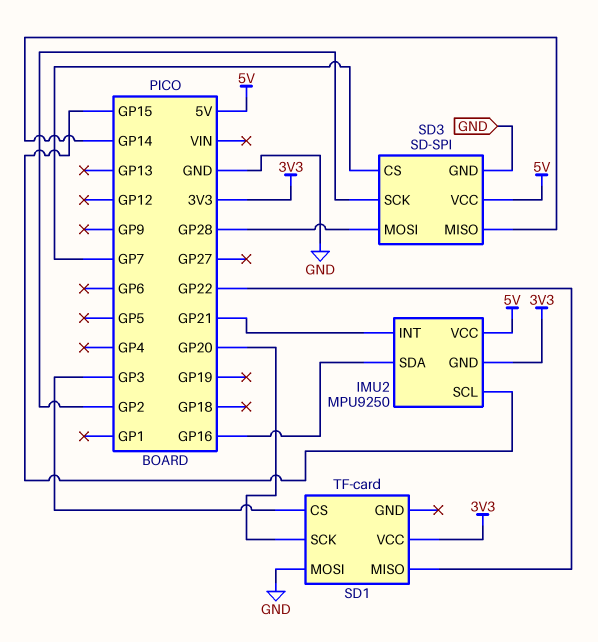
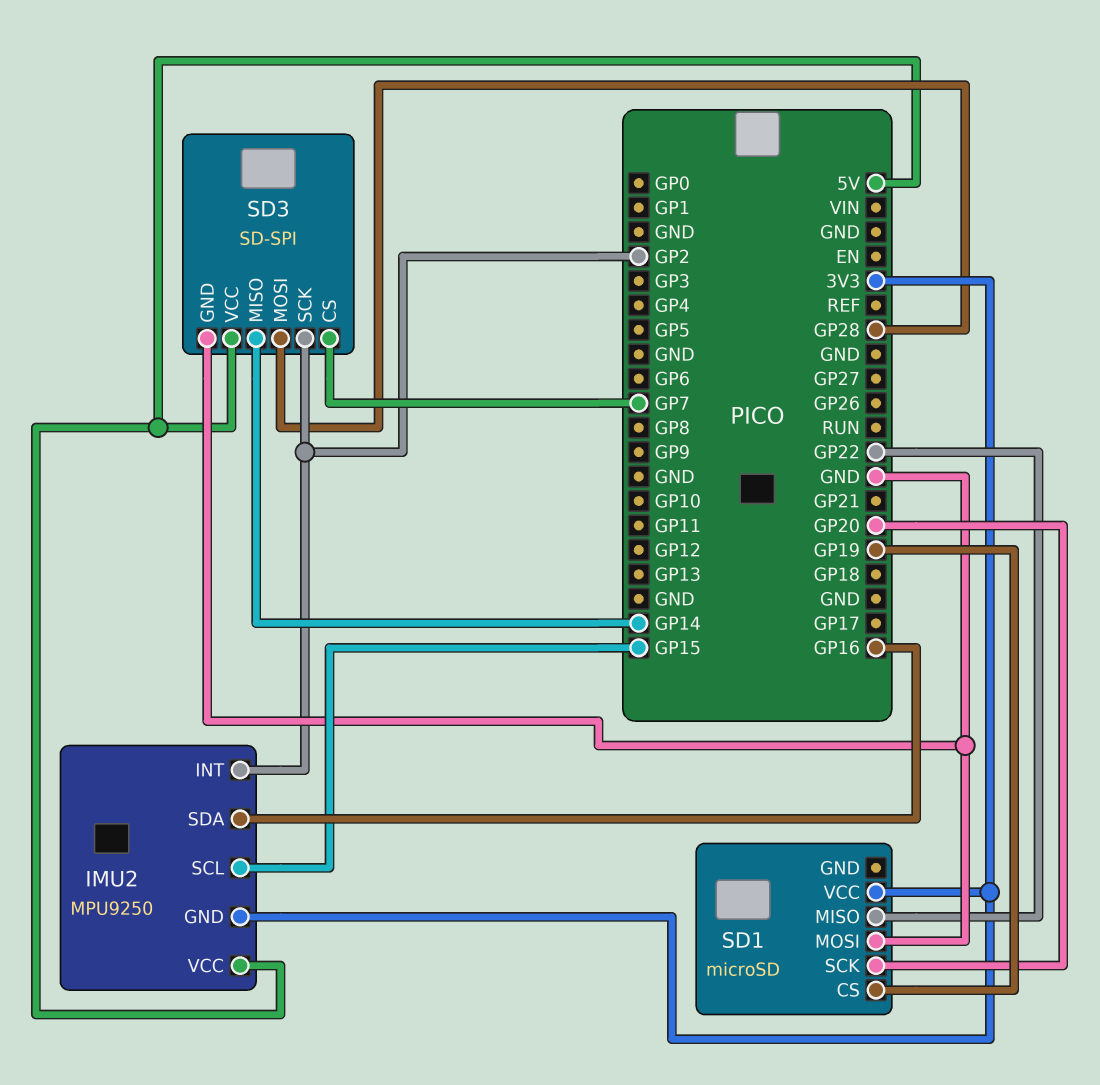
IMU2 pin INT: GP21 -> GP2
SD1: TF-card -> microSD
SD1 pin CS: GP3 -> GP19

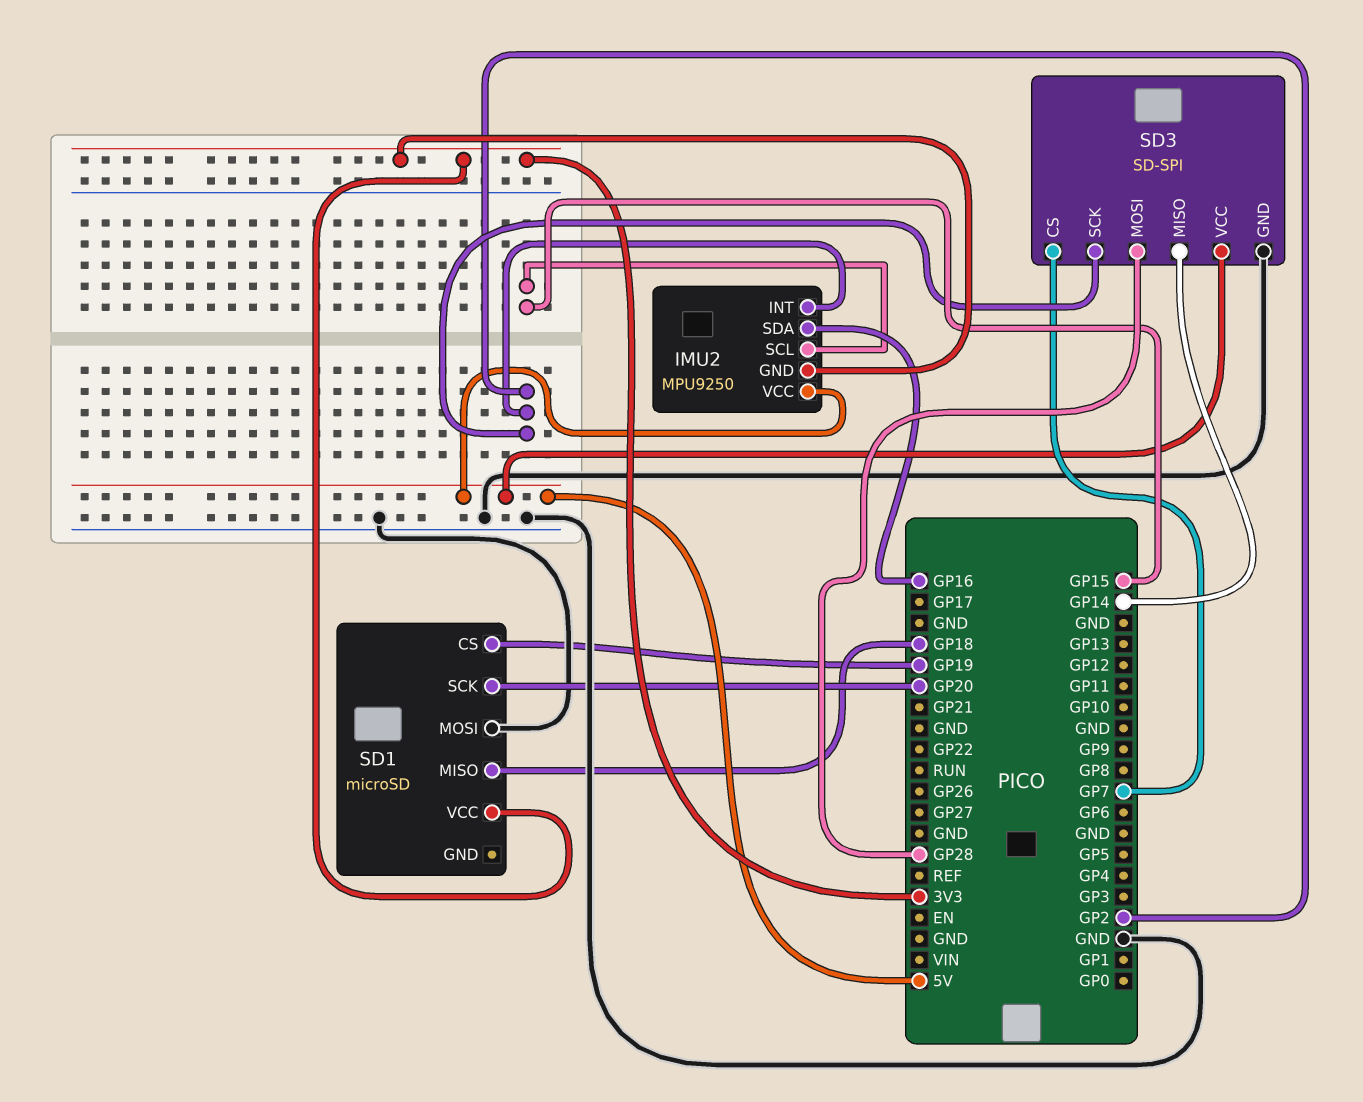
SD1 pin MISO: GP22 -> GP18

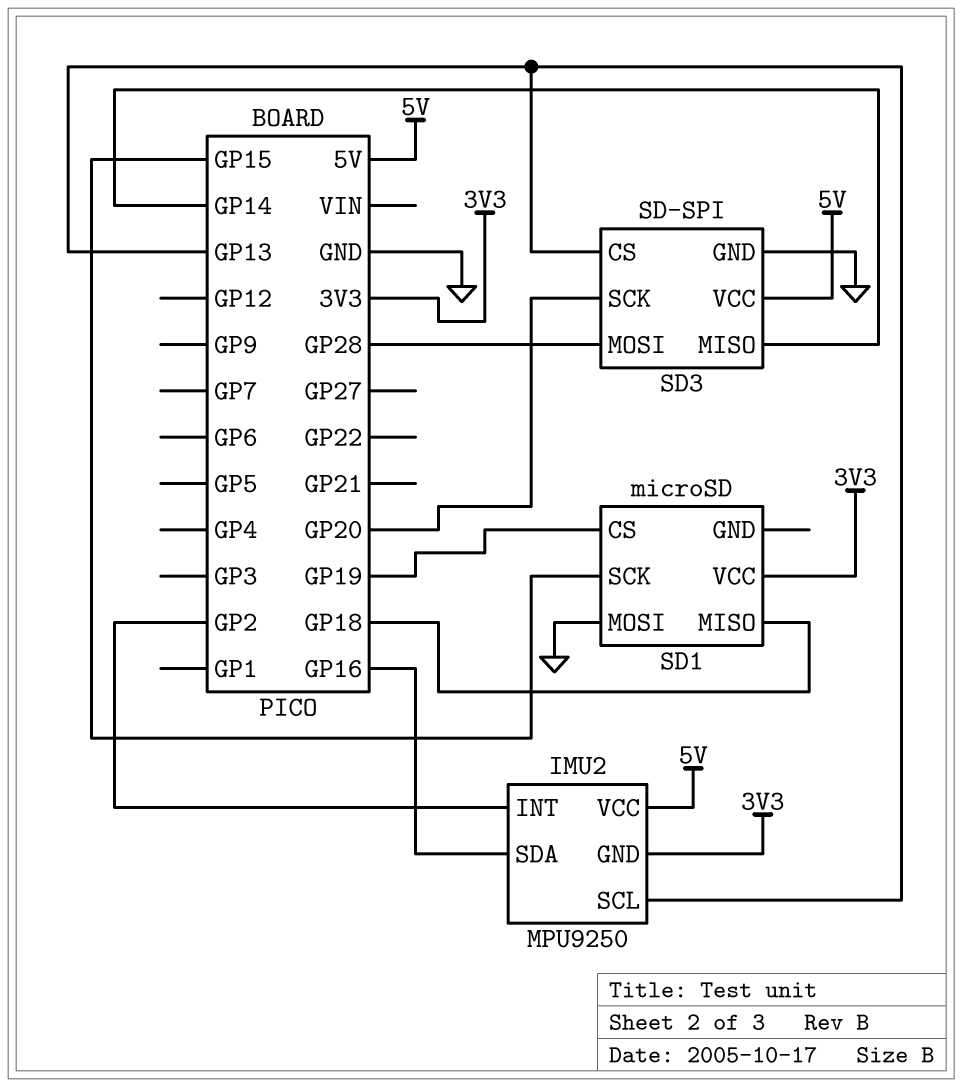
IMU2 pin SCL: GP15 -> GP13
SD1 pin SCK: GP20 -> GP15
SD3 pin CS: GP7 -> GP13
SD3 pin SCK: GP2 -> GP20

